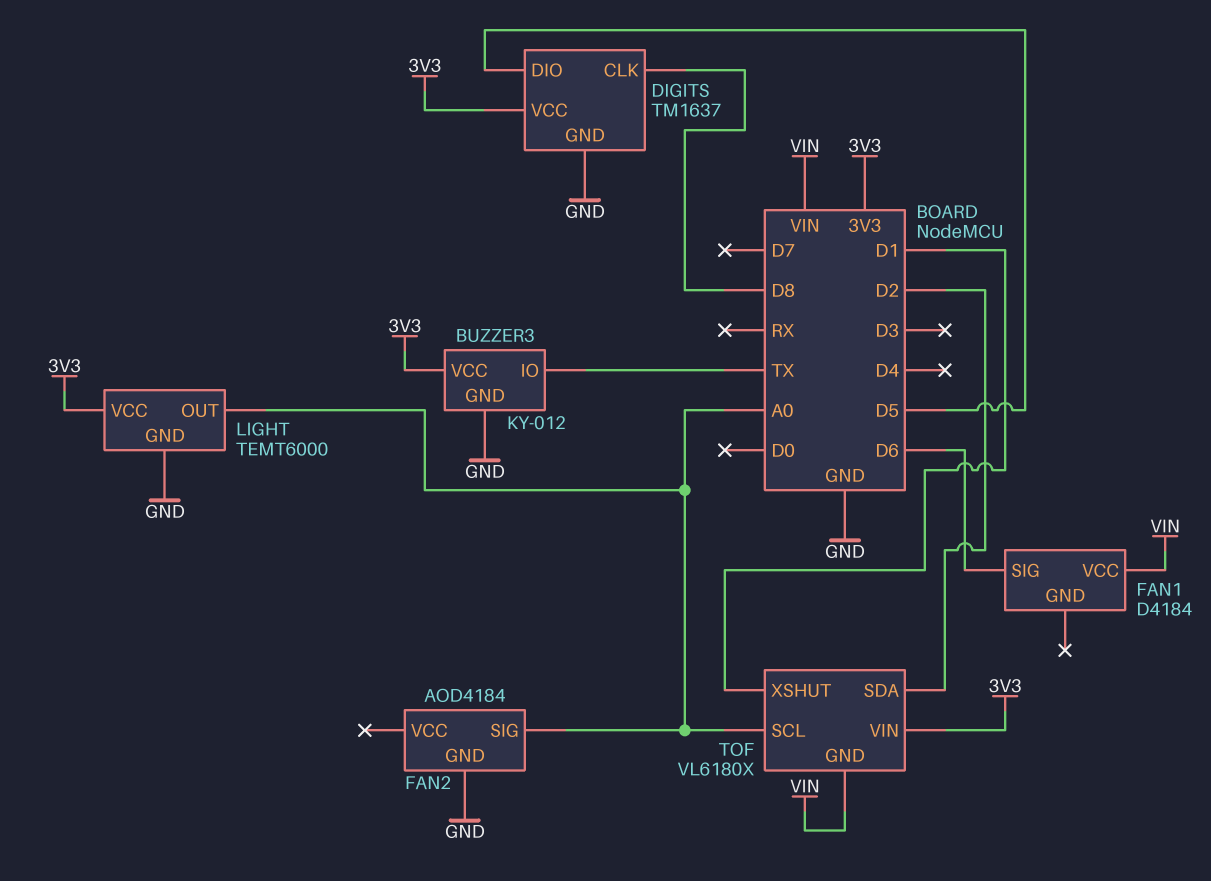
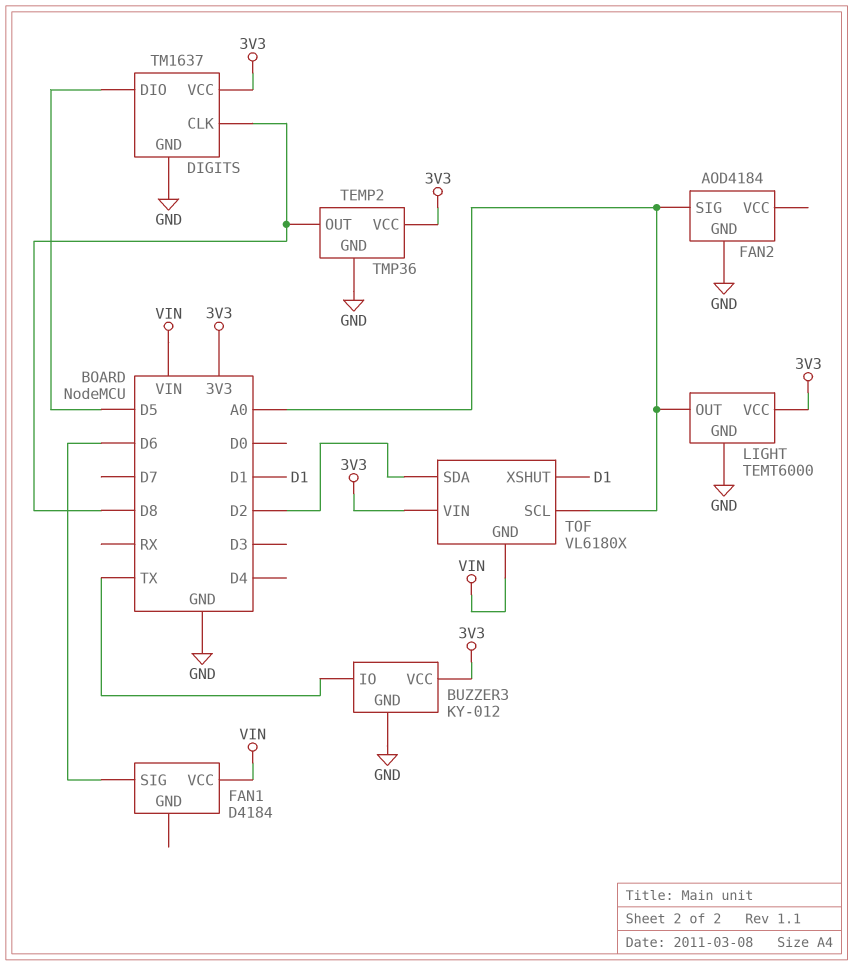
TEMP2: none -> TMP36
TEMP2 pin GND: none -> GND
TEMP2 pin OUT: none -> D8
TEMP2 pin VCC: none -> 3V3

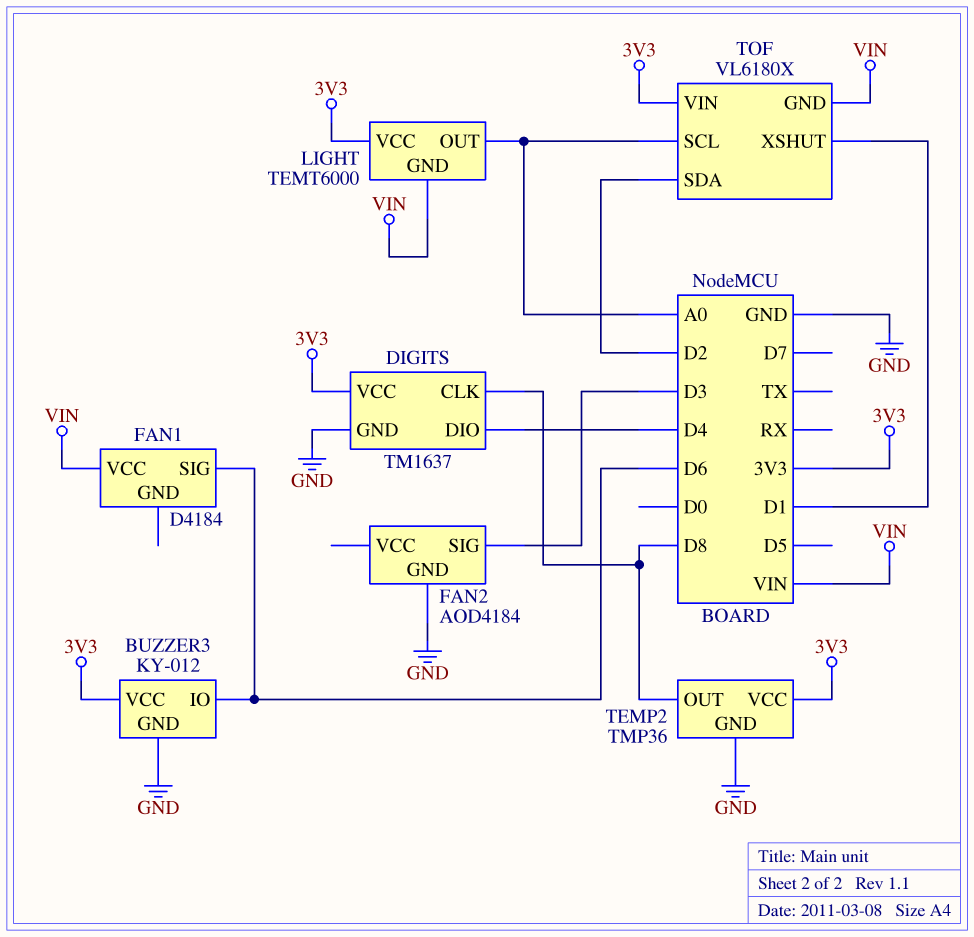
BUZZER3 pin IO: TX -> D6
DIGITS pin DIO: D5 -> D4
FAN2 pin SIG: A0 -> D3
LIGHT pin GND: GND -> VIN

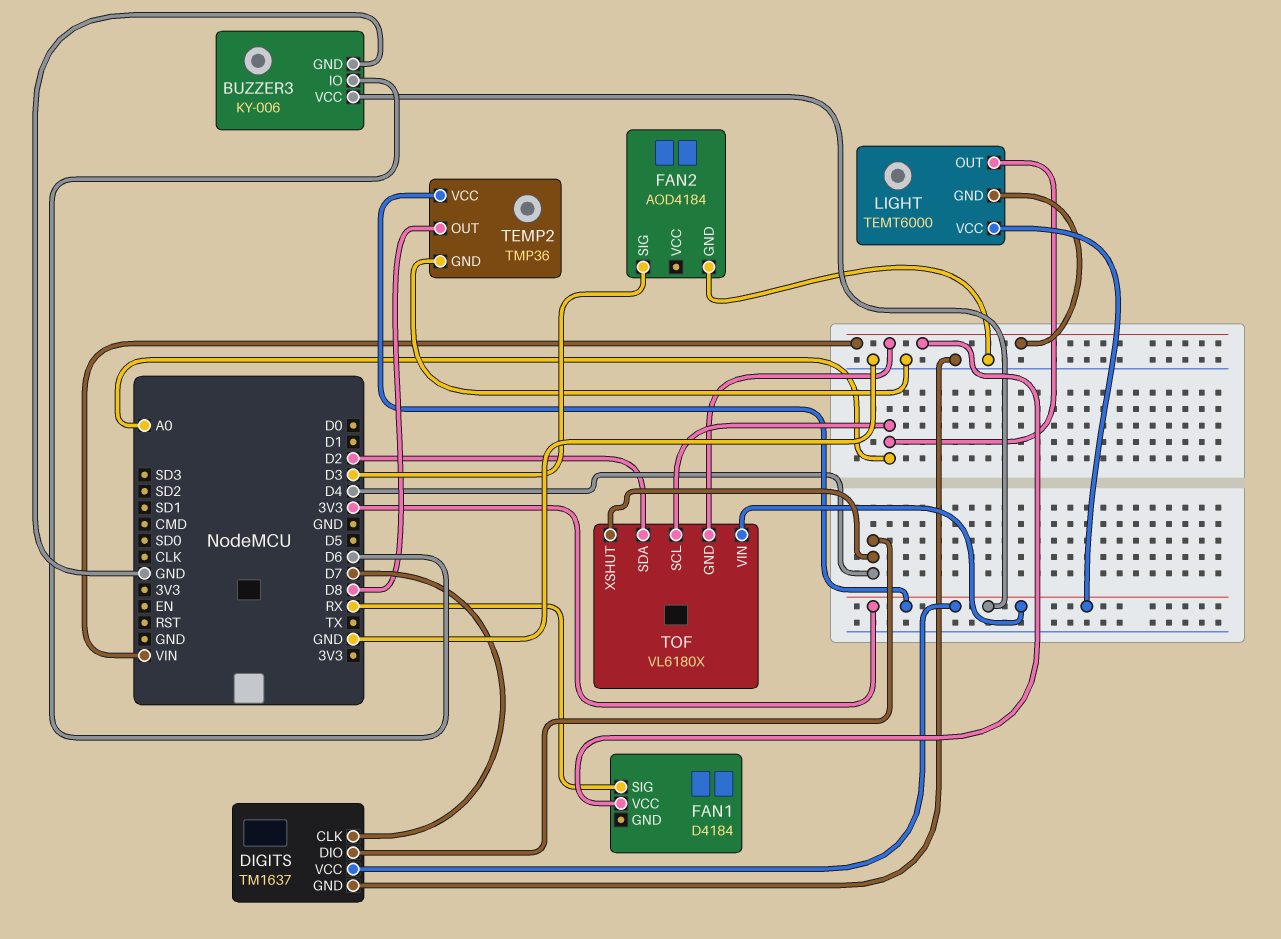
BUZZER3: KY-012 -> KY-006
DIGITS pin CLK: D8 -> D7
FAN1 pin SIG: D6 -> RX
TOF pin XSHUT: D1 -> D4

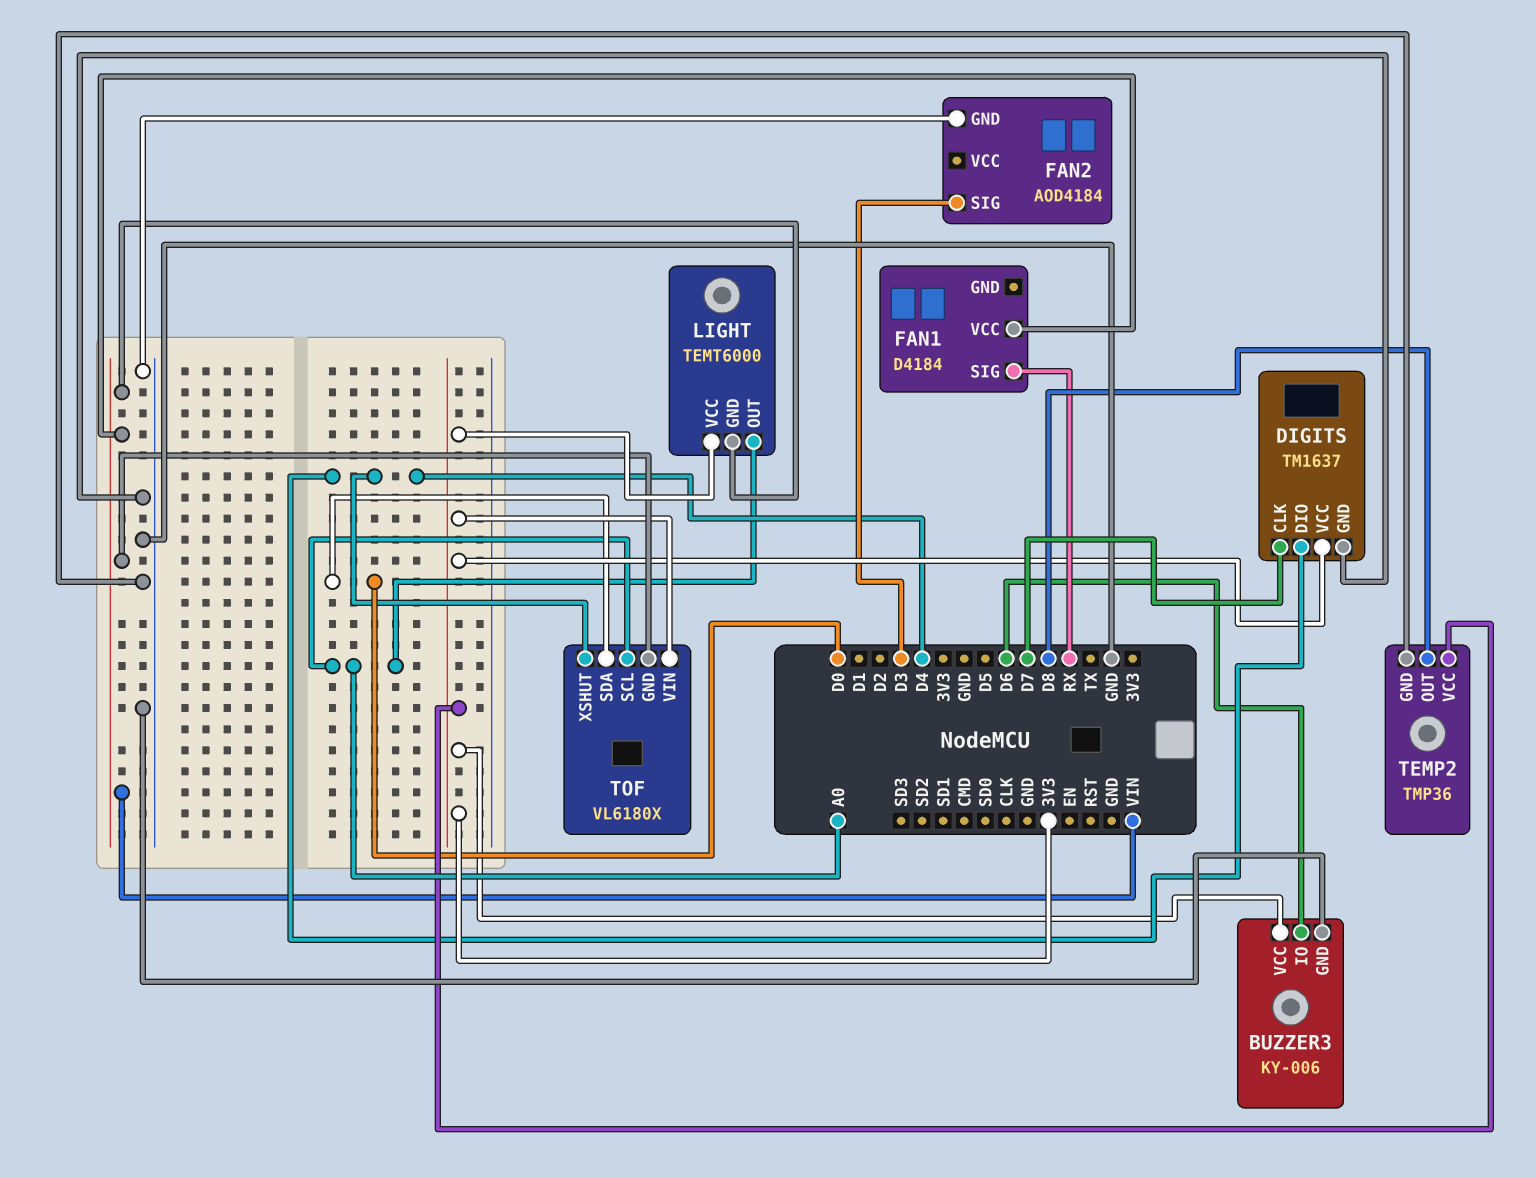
TOF pin SDA: D2 -> D0

